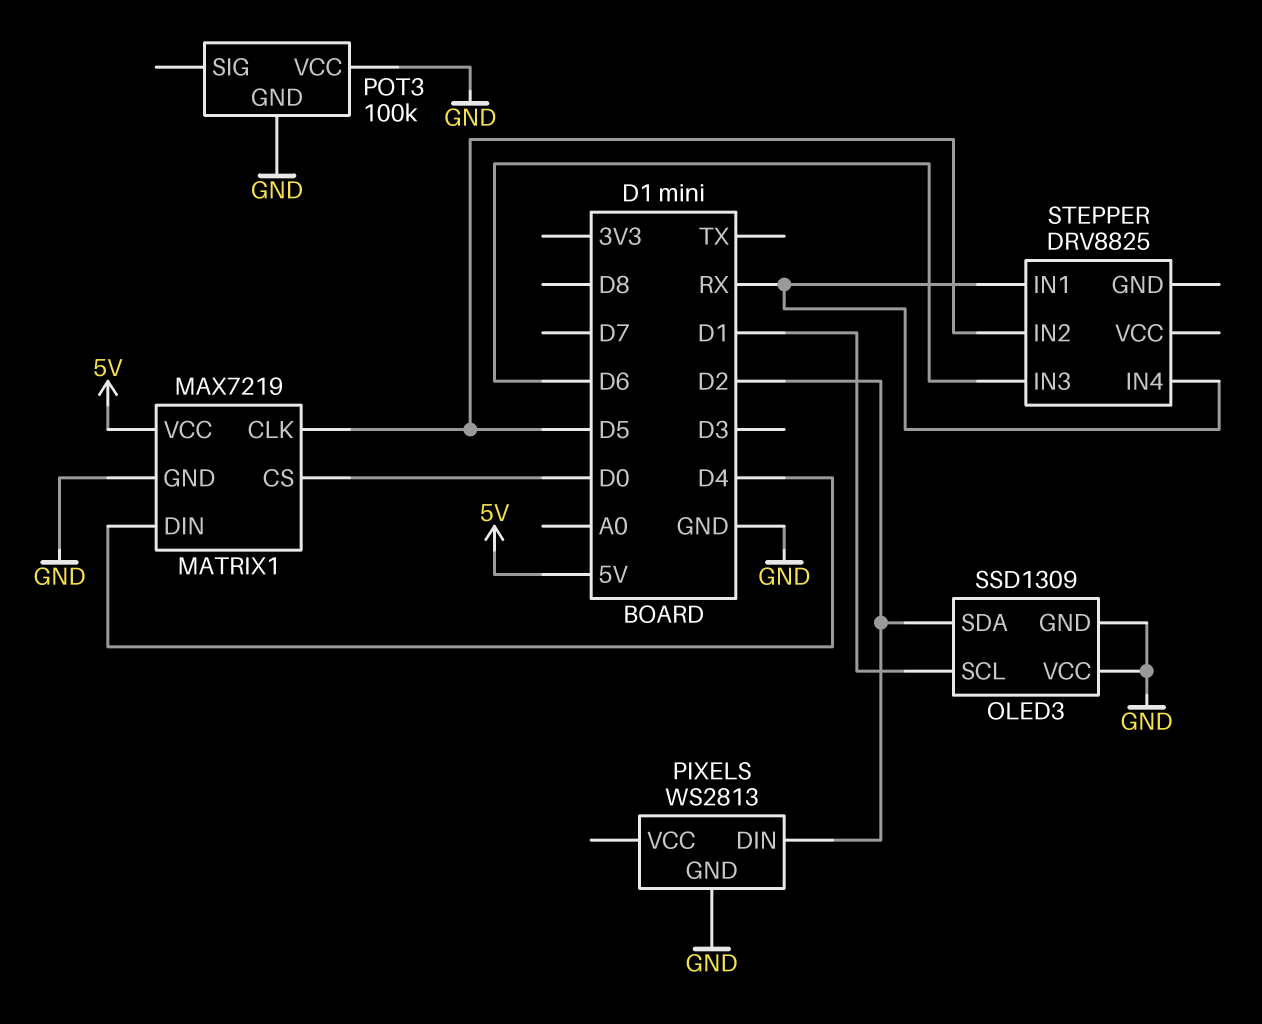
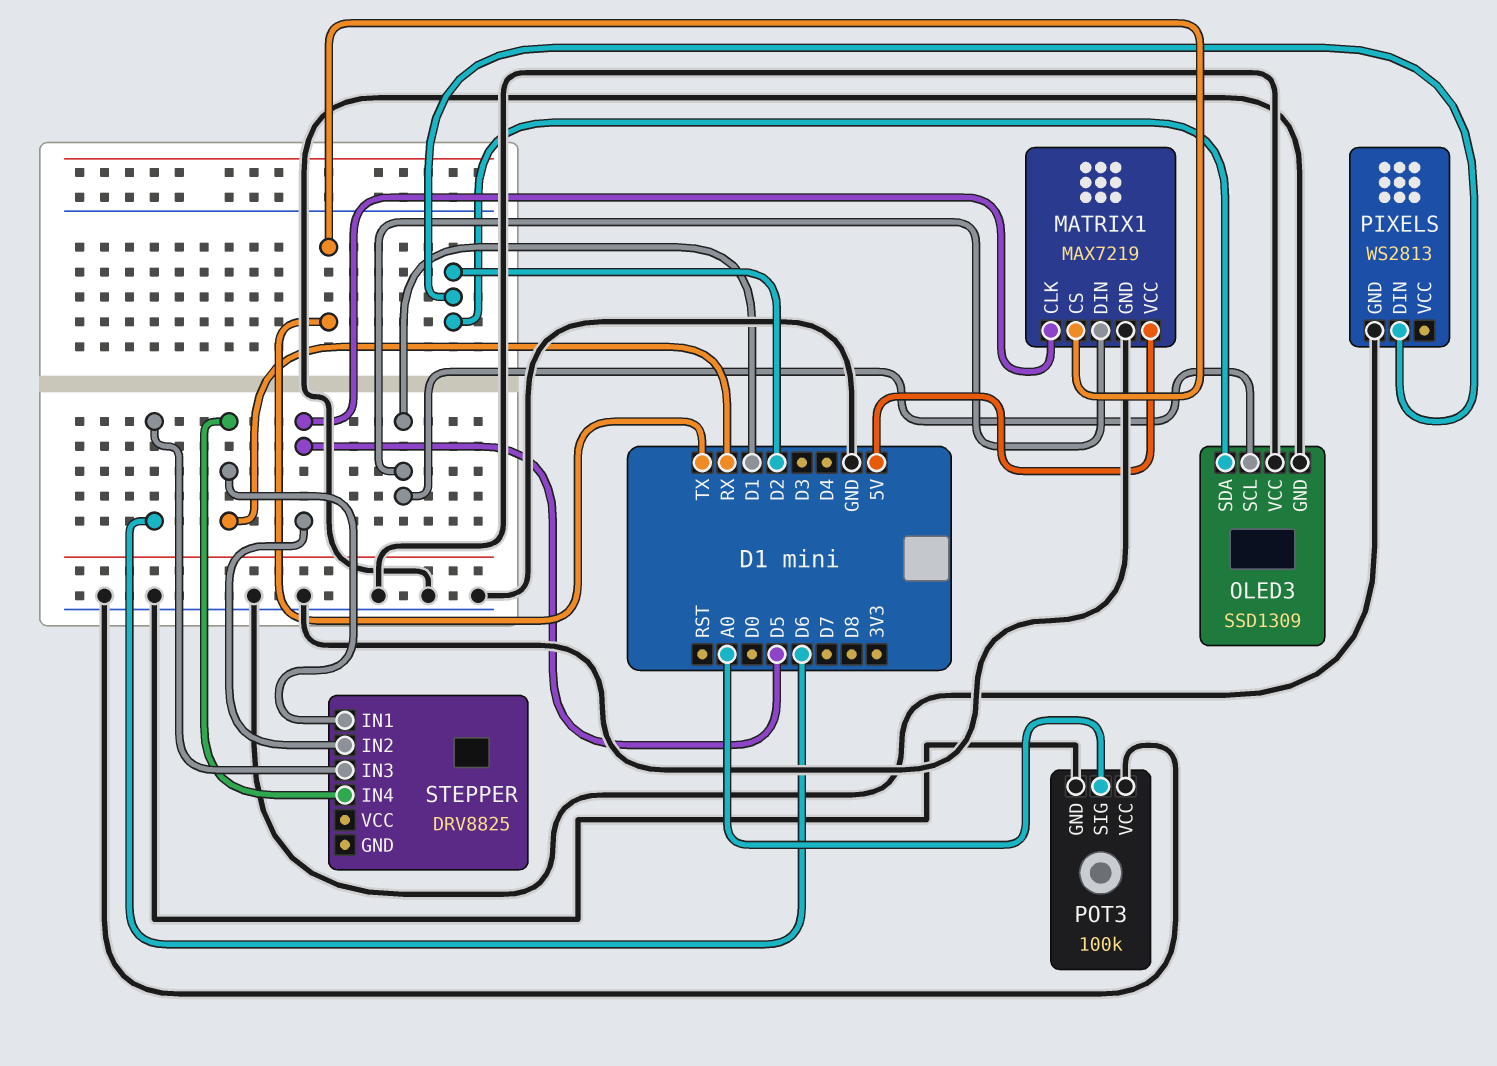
MATRIX1 pin CS: D0 -> TX
MATRIX1 pin DIN: D4 -> D1
POT3 pin SIG: none -> A0

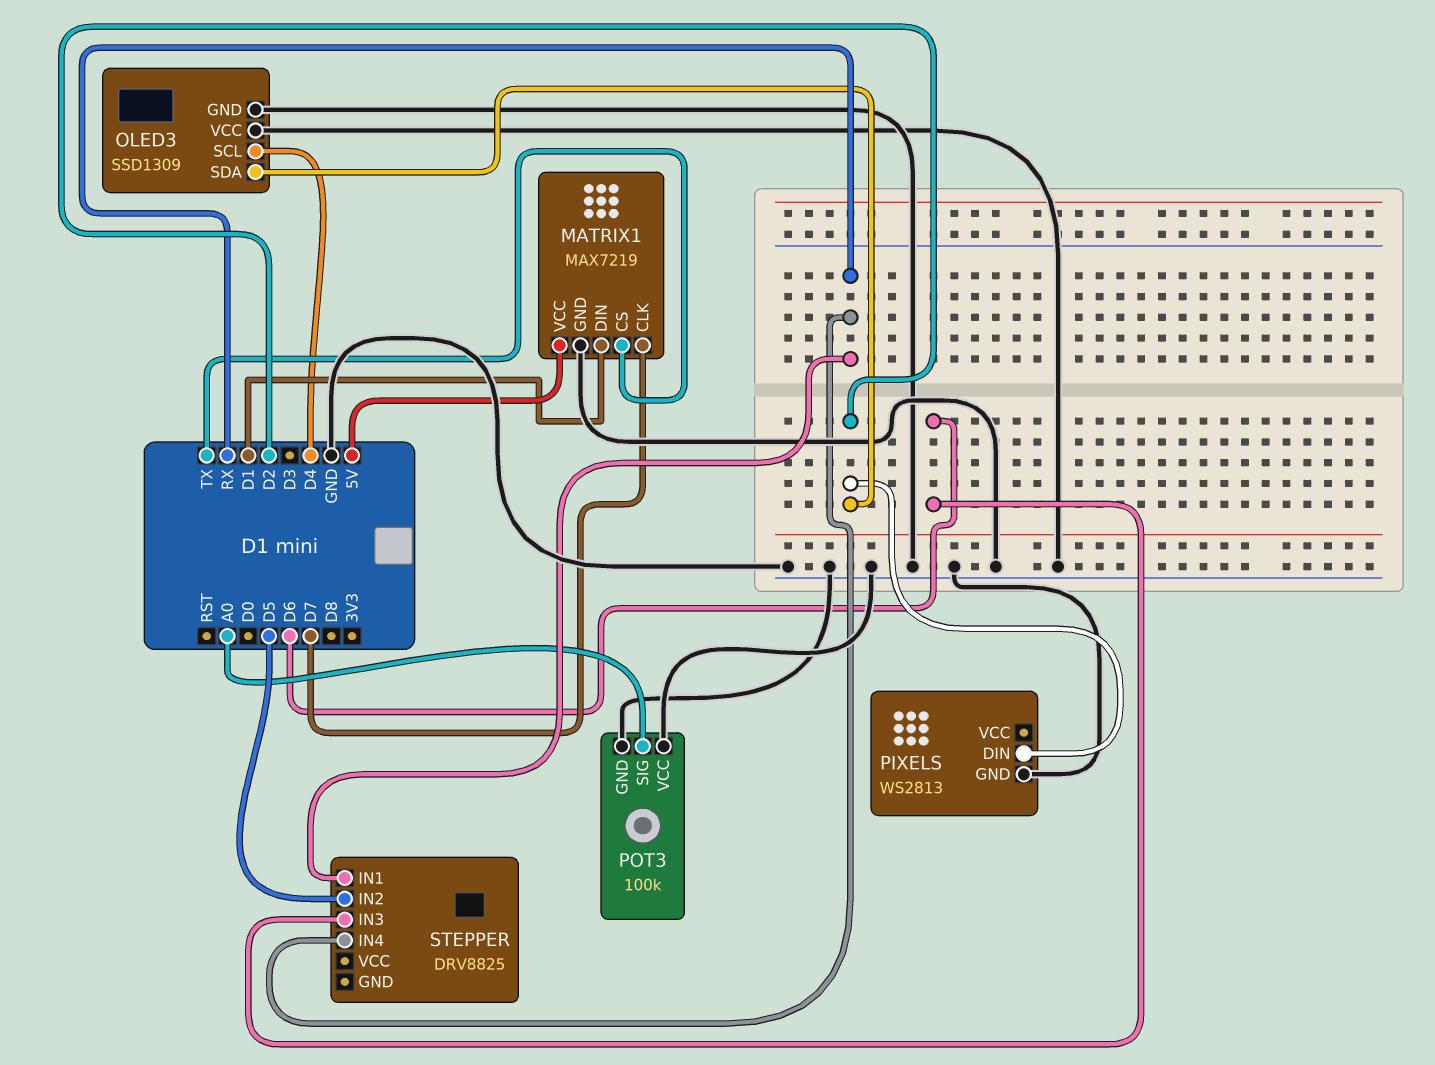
MATRIX1 pin CLK: D5 -> D7
OLED3 pin SCL: D1 -> D4

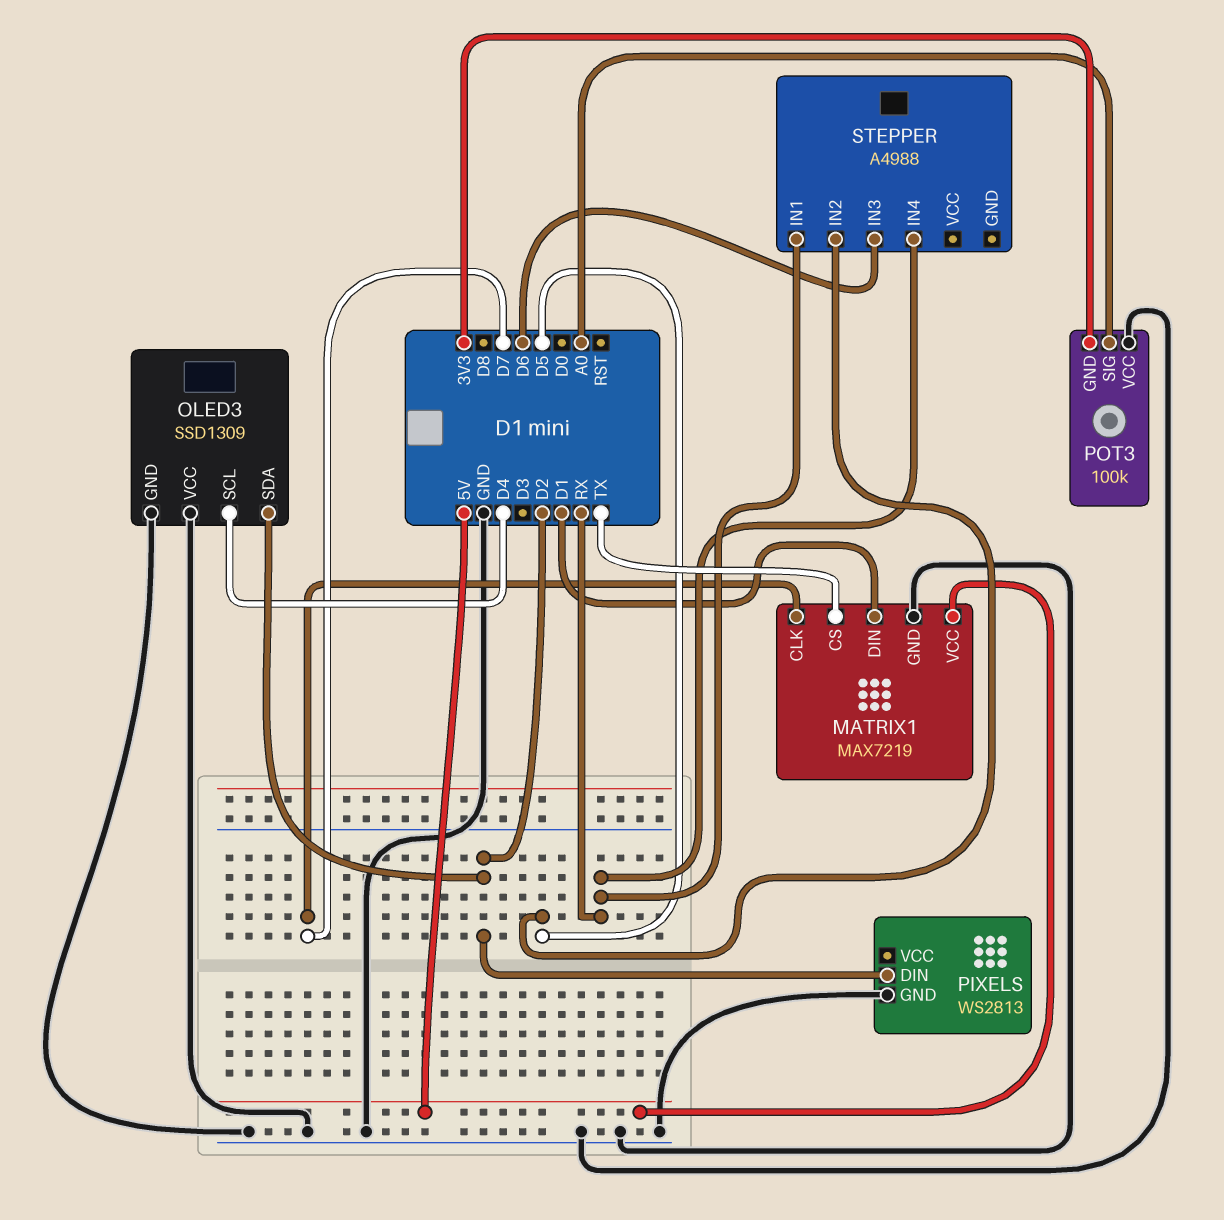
POT3 pin GND: GND -> 3V3
STEPPER: DRV8825 -> A4988

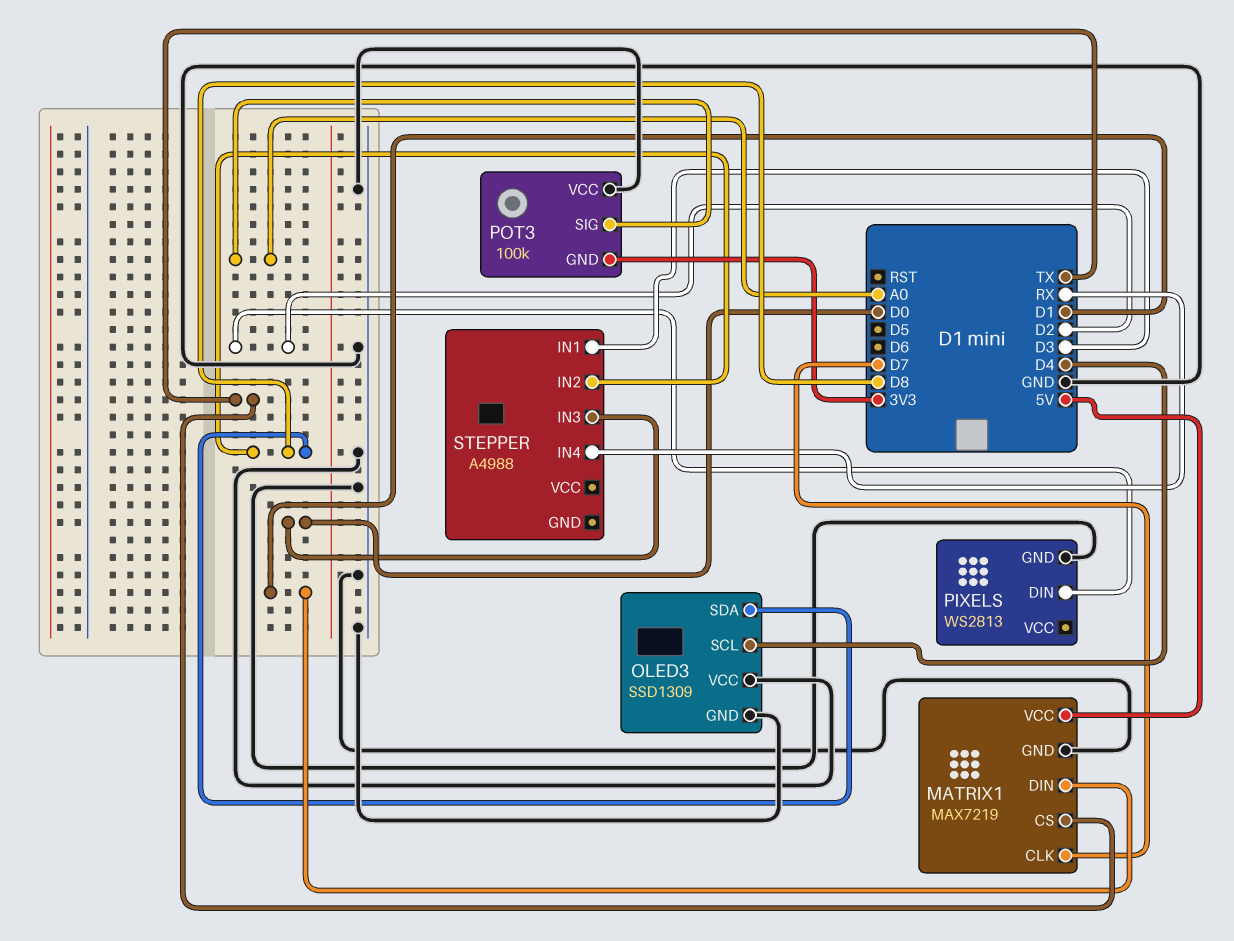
OLED3 pin SDA: D2 -> D8
STEPPER pin IN1: RX -> D3
STEPPER pin IN2: D5 -> D8
STEPPER pin IN3: D6 -> D0

